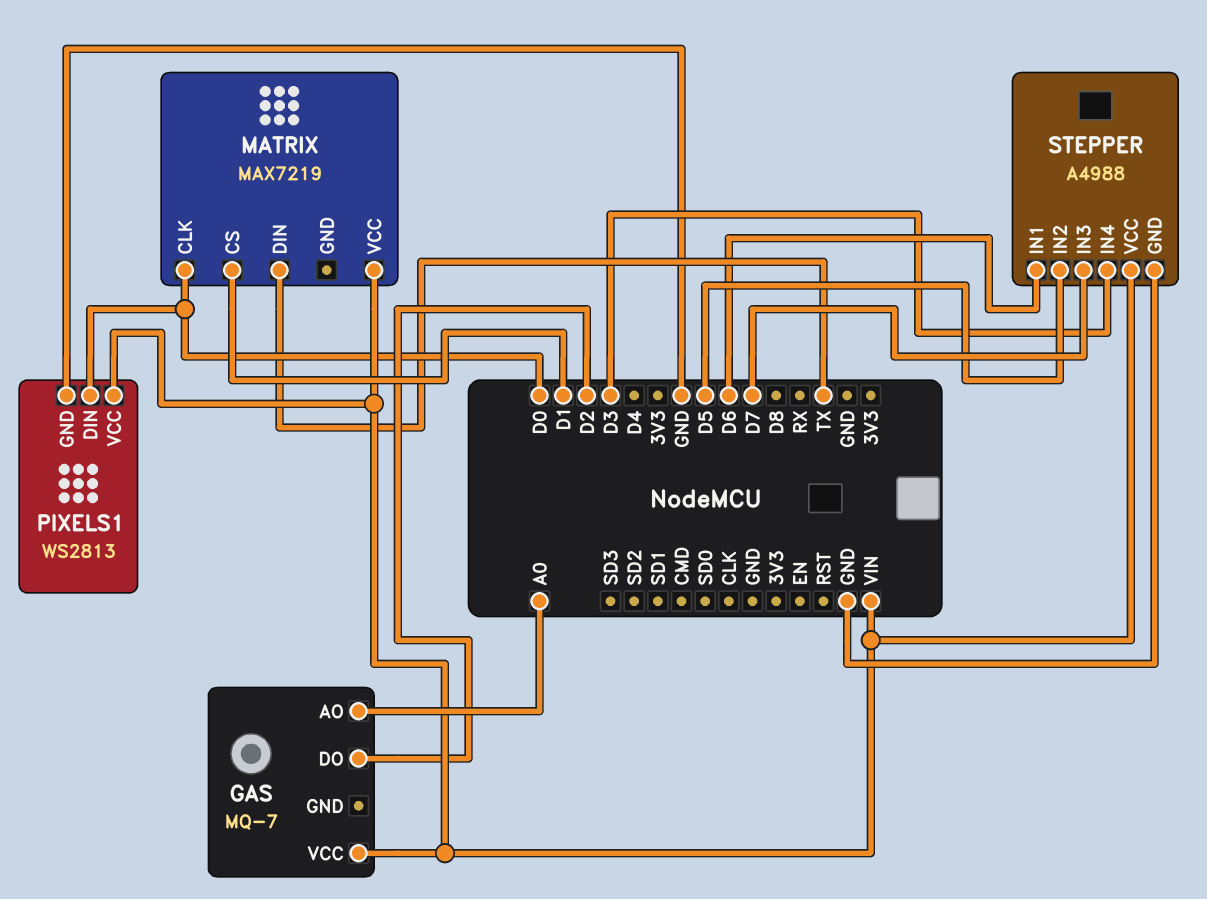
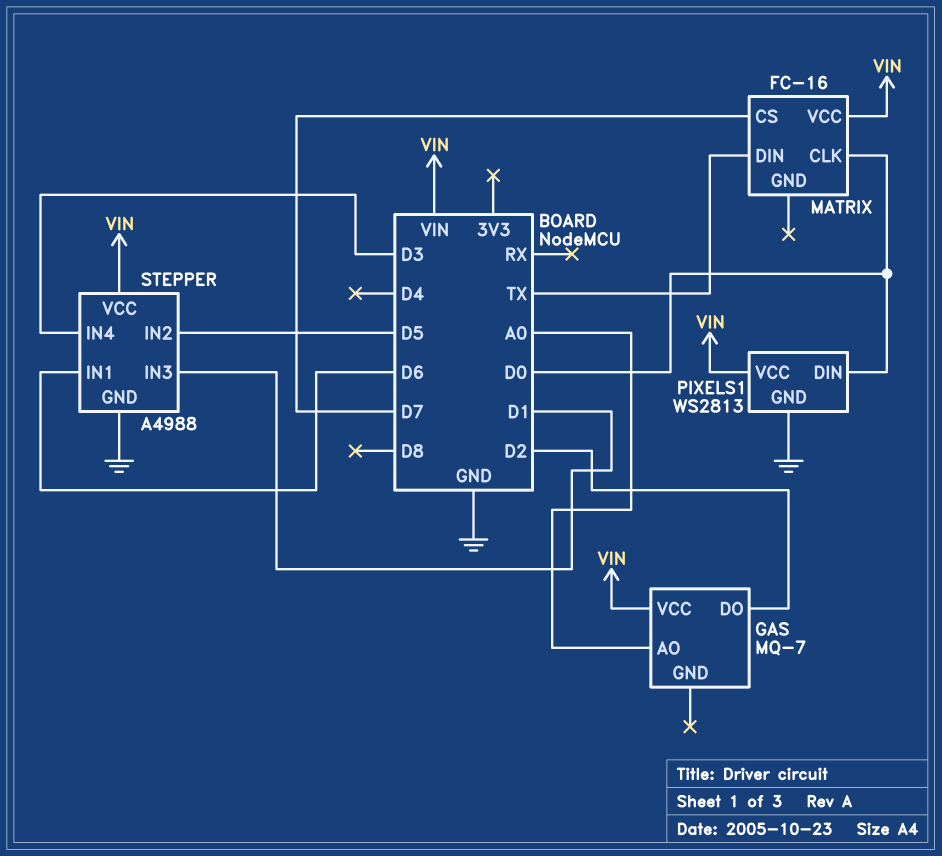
MATRIX: MAX7219 -> FC-16
MATRIX pin CS: D1 -> D7
STEPPER pin IN3: D7 -> D1

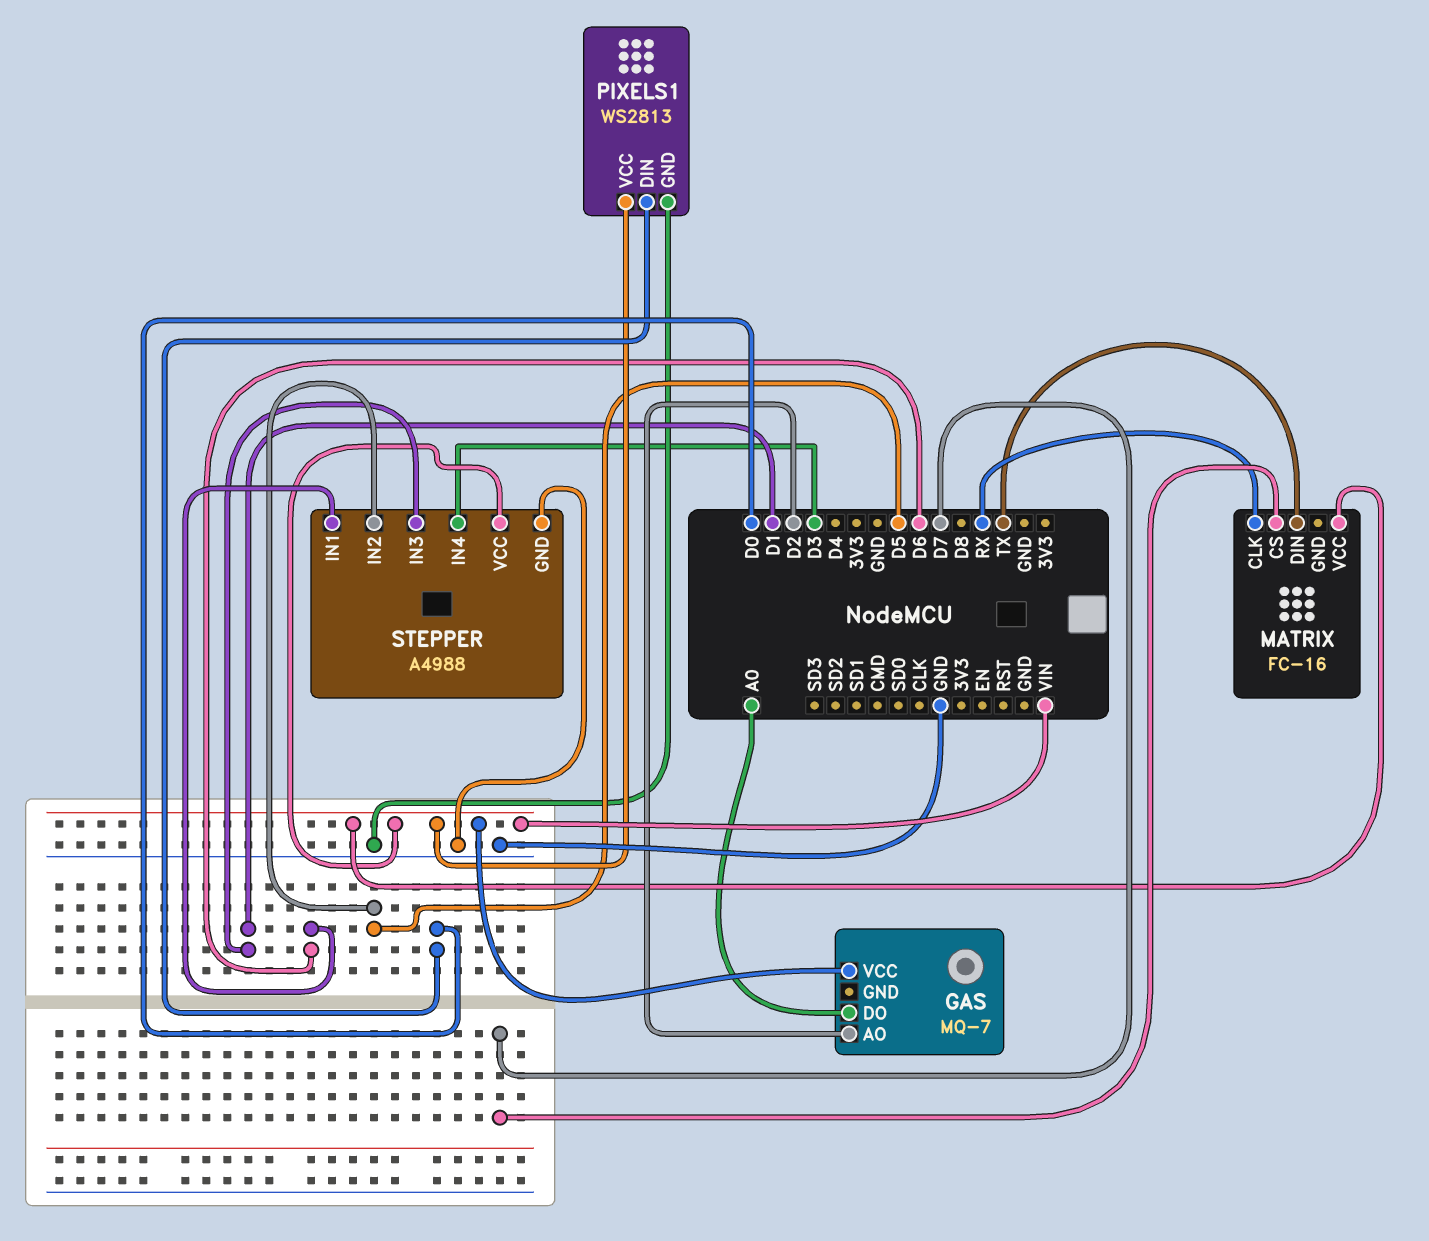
GAS pin AO: A0 -> D2
GAS pin DO: D2 -> A0
MATRIX pin CLK: D0 -> RX

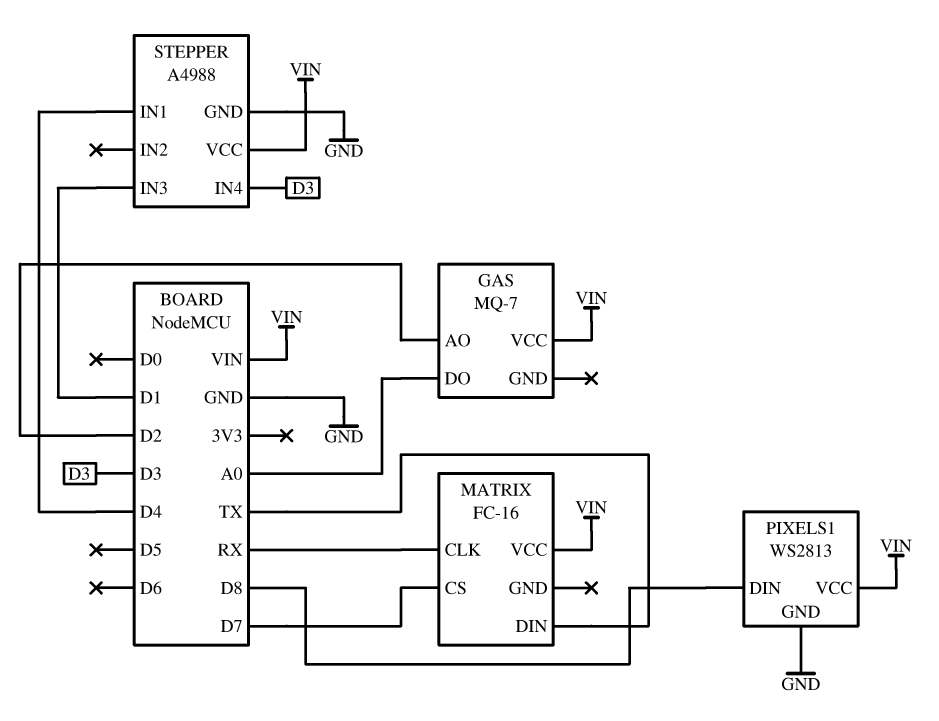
PIXELS1 pin DIN: D0 -> D8
STEPPER pin IN1: D6 -> D4
STEPPER pin IN2: D5 -> none

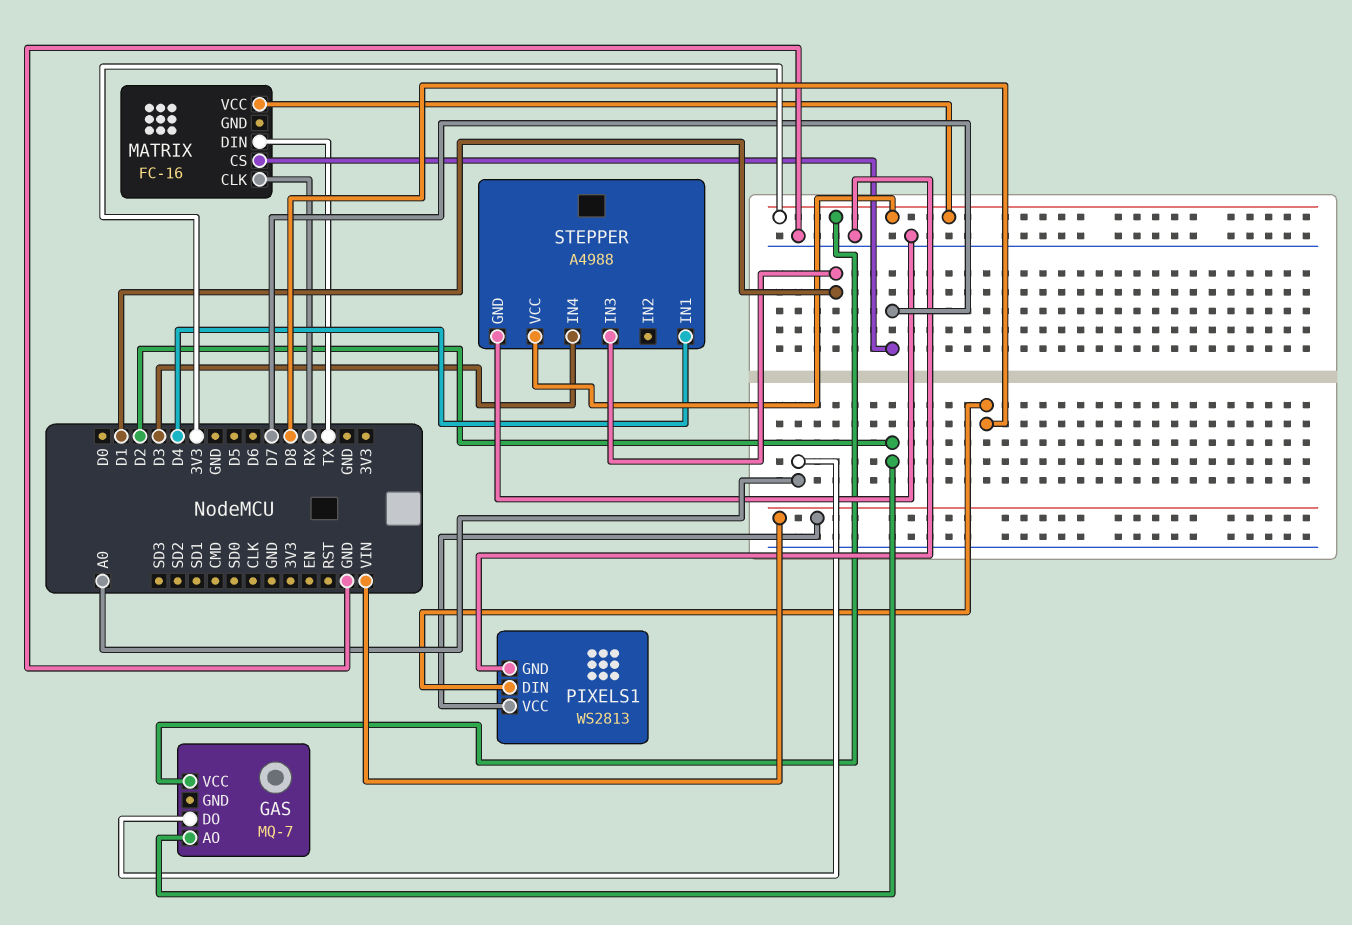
GAS pin VCC: VIN -> 3V3
MATRIX pin VCC: VIN -> 3V3
STEPPER pin VCC: VIN -> 3V3

